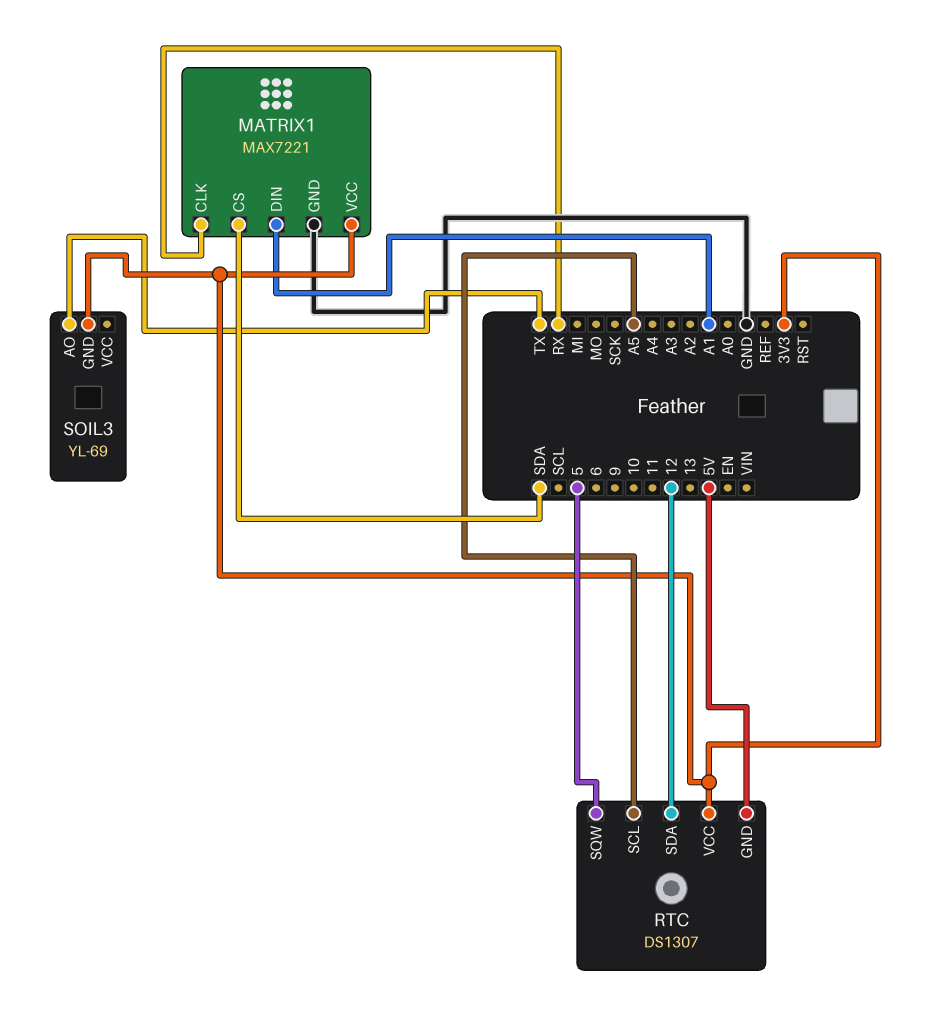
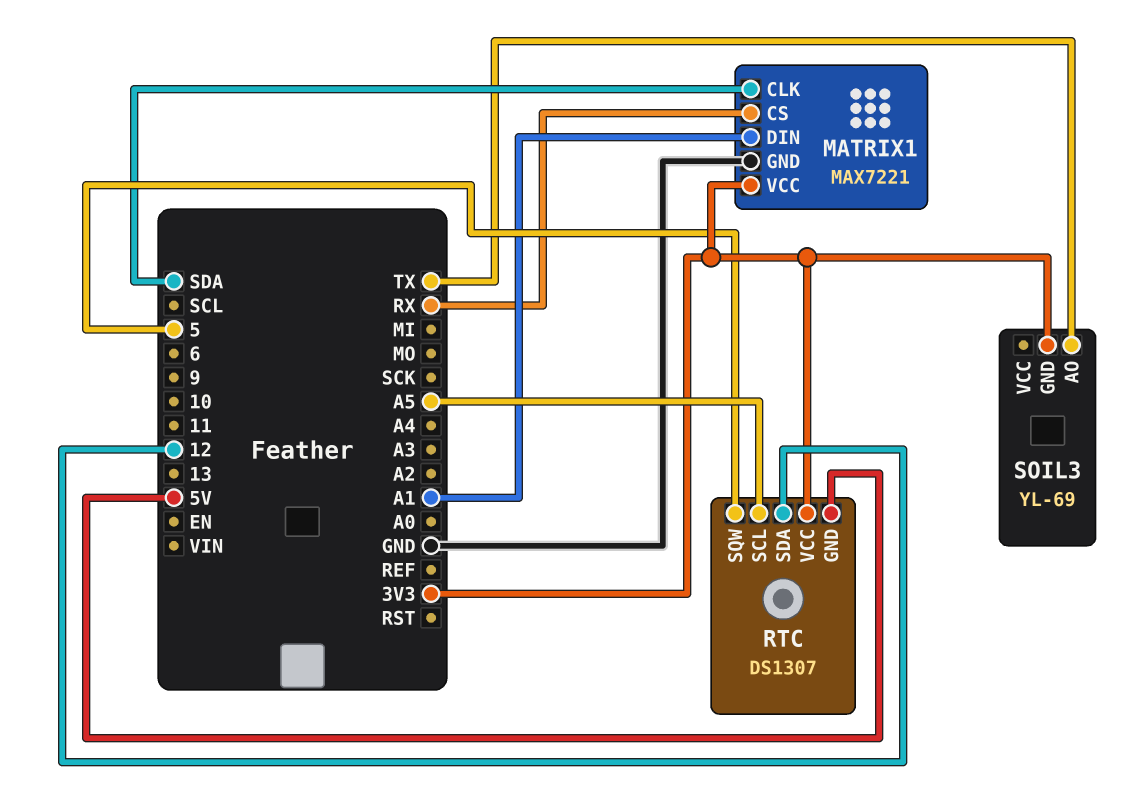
MATRIX1 pin CLK: RX -> SDA
MATRIX1 pin CS: SDA -> RX

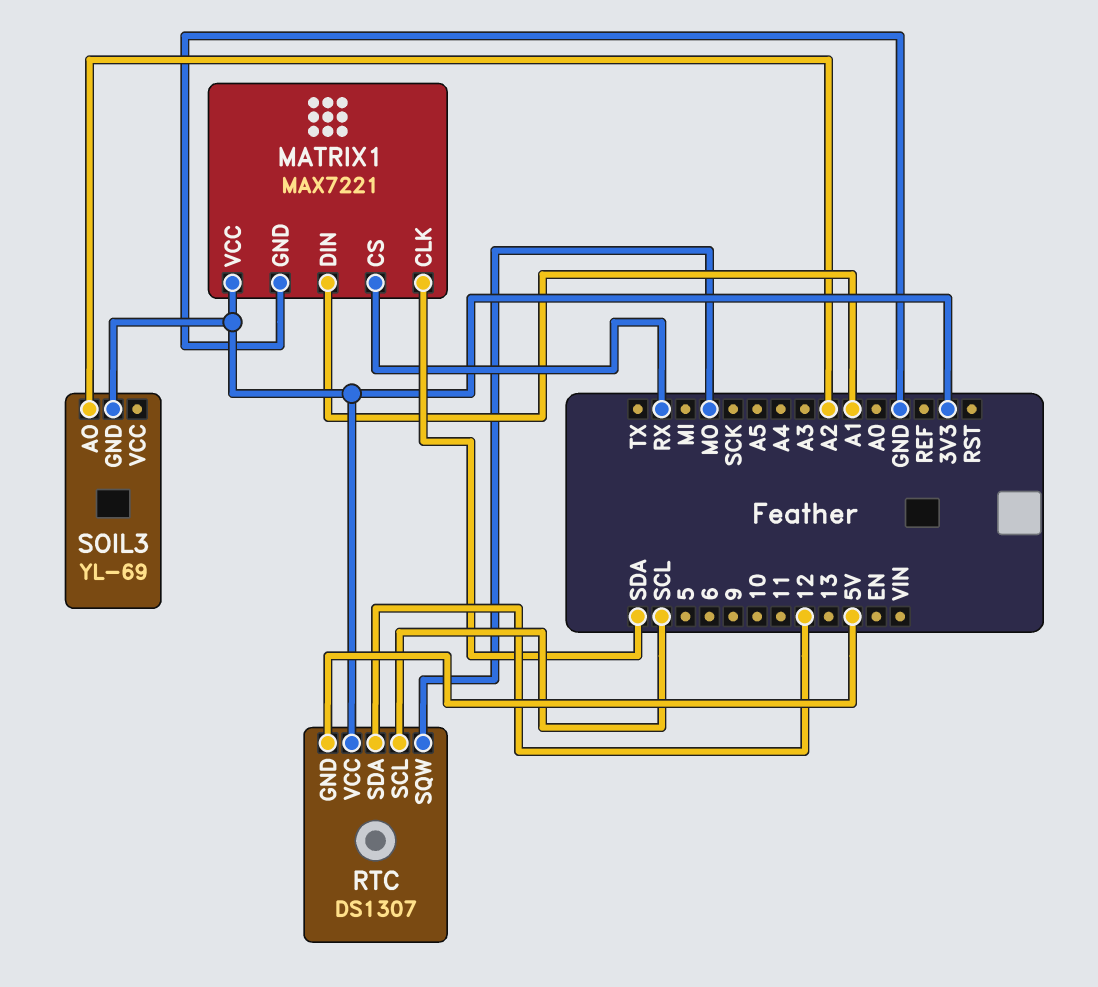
RTC pin SCL: A5 -> SCL
RTC pin SQW: 5 -> MO
SOIL3 pin AO: TX -> A2

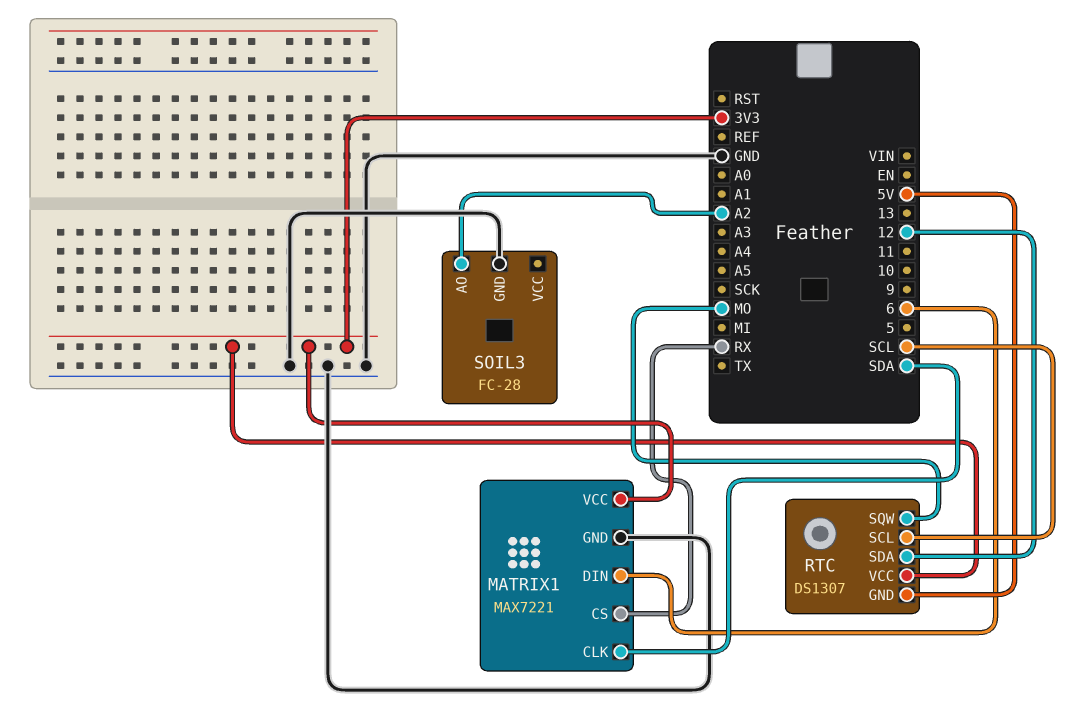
MATRIX1 pin DIN: A1 -> 6
SOIL3: YL-69 -> FC-28
SOIL3 pin GND: 3V3 -> GND

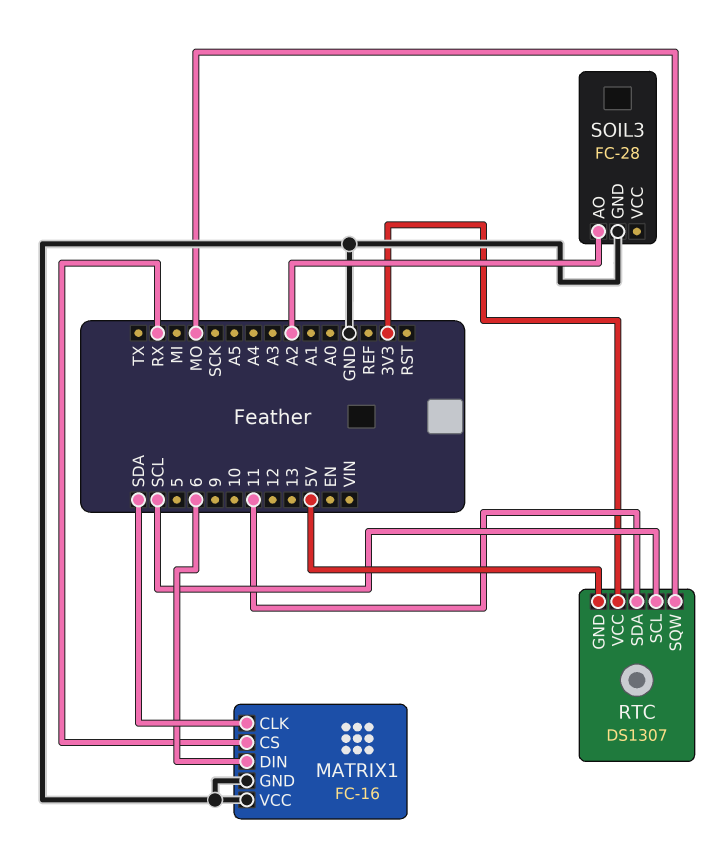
MATRIX1: MAX7221 -> FC-16
MATRIX1 pin VCC: 3V3 -> GND
RTC pin SDA: 12 -> 11

